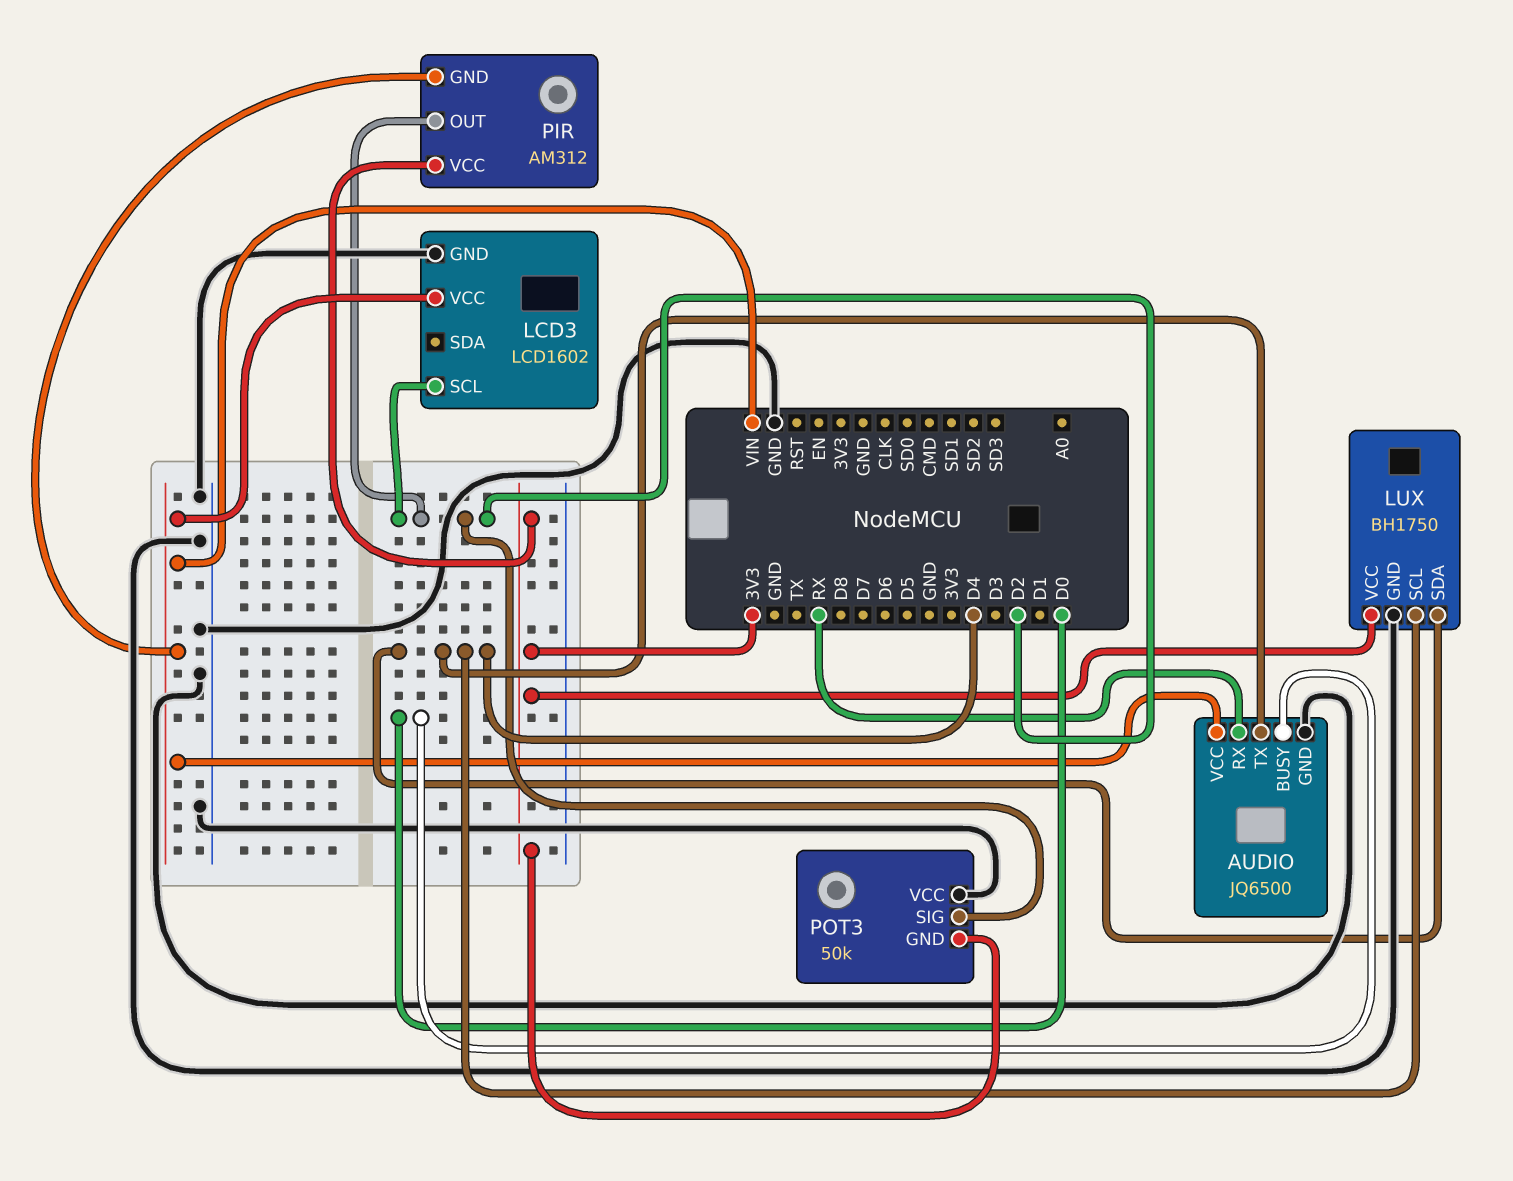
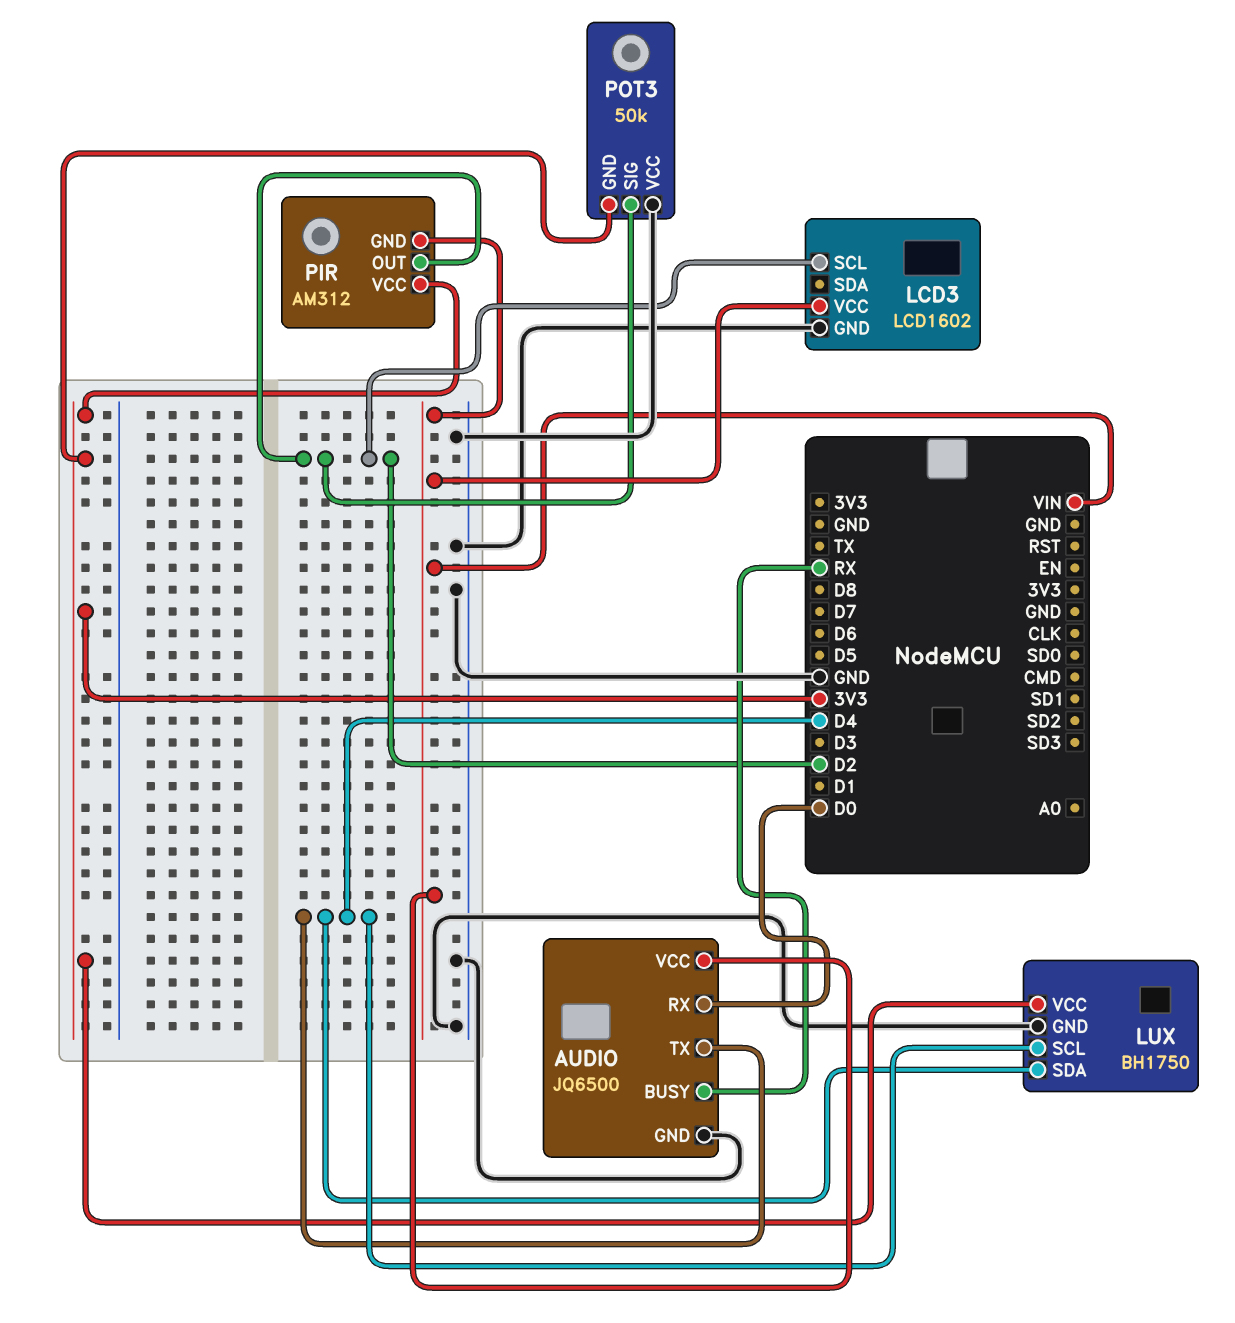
AUDIO pin BUSY: D0 -> RX
AUDIO pin RX: RX -> D0

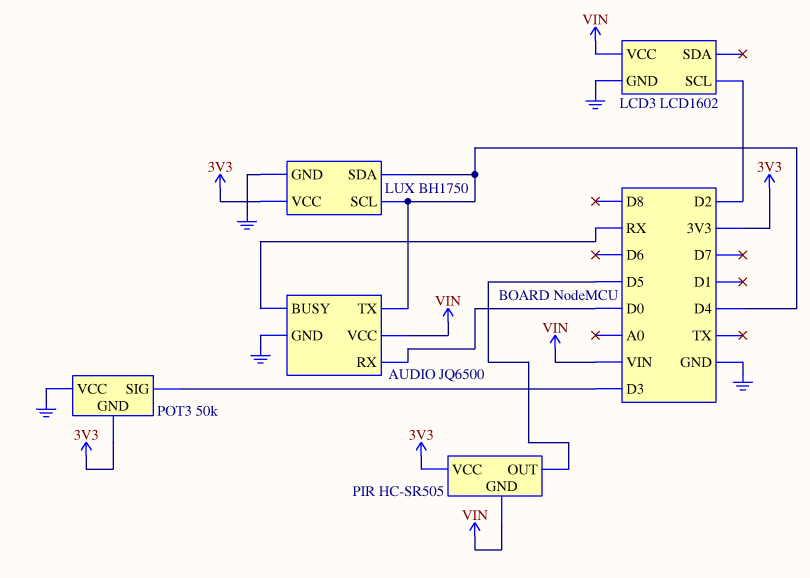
PIR: AM312 -> HC-SR505
PIR pin OUT: D2 -> D5
POT3 pin SIG: D2 -> D3

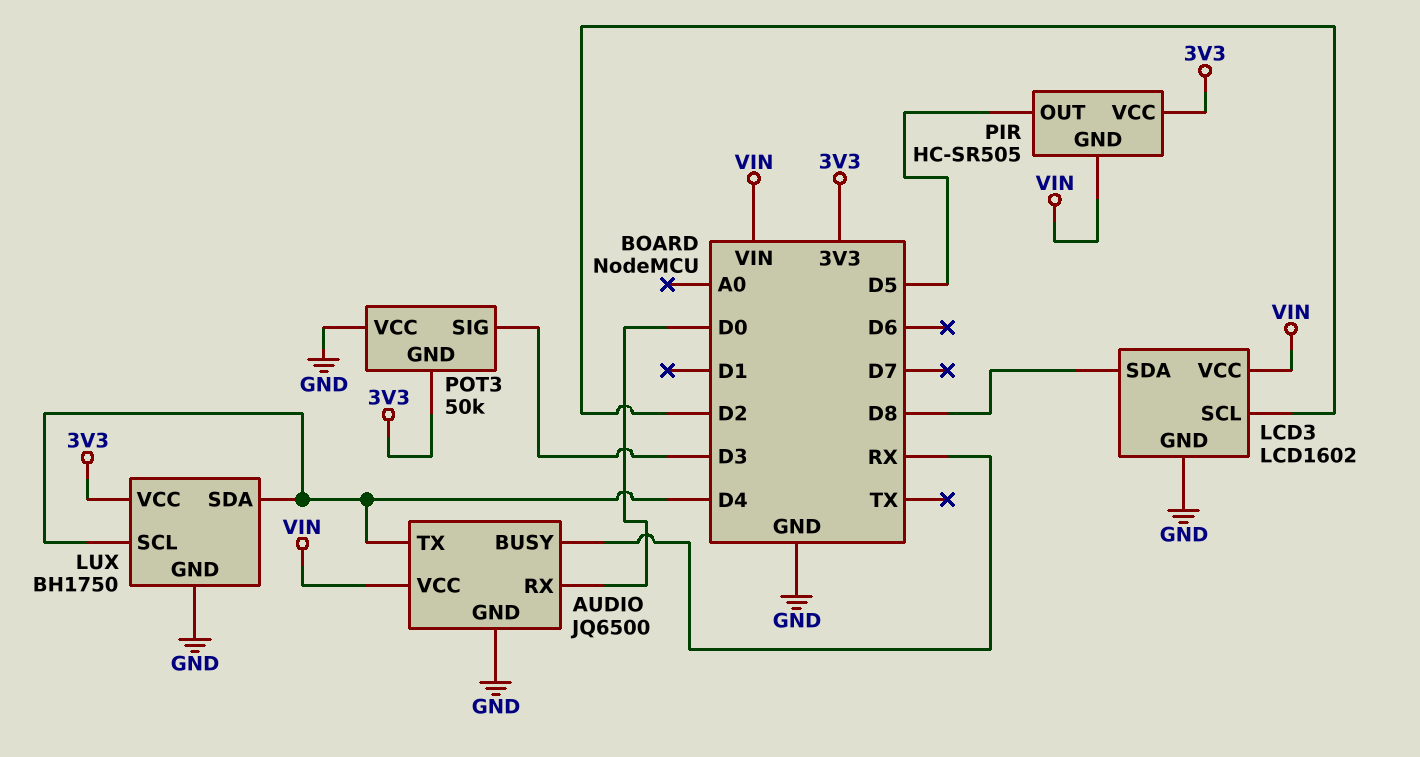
LCD3 pin SDA: none -> D8

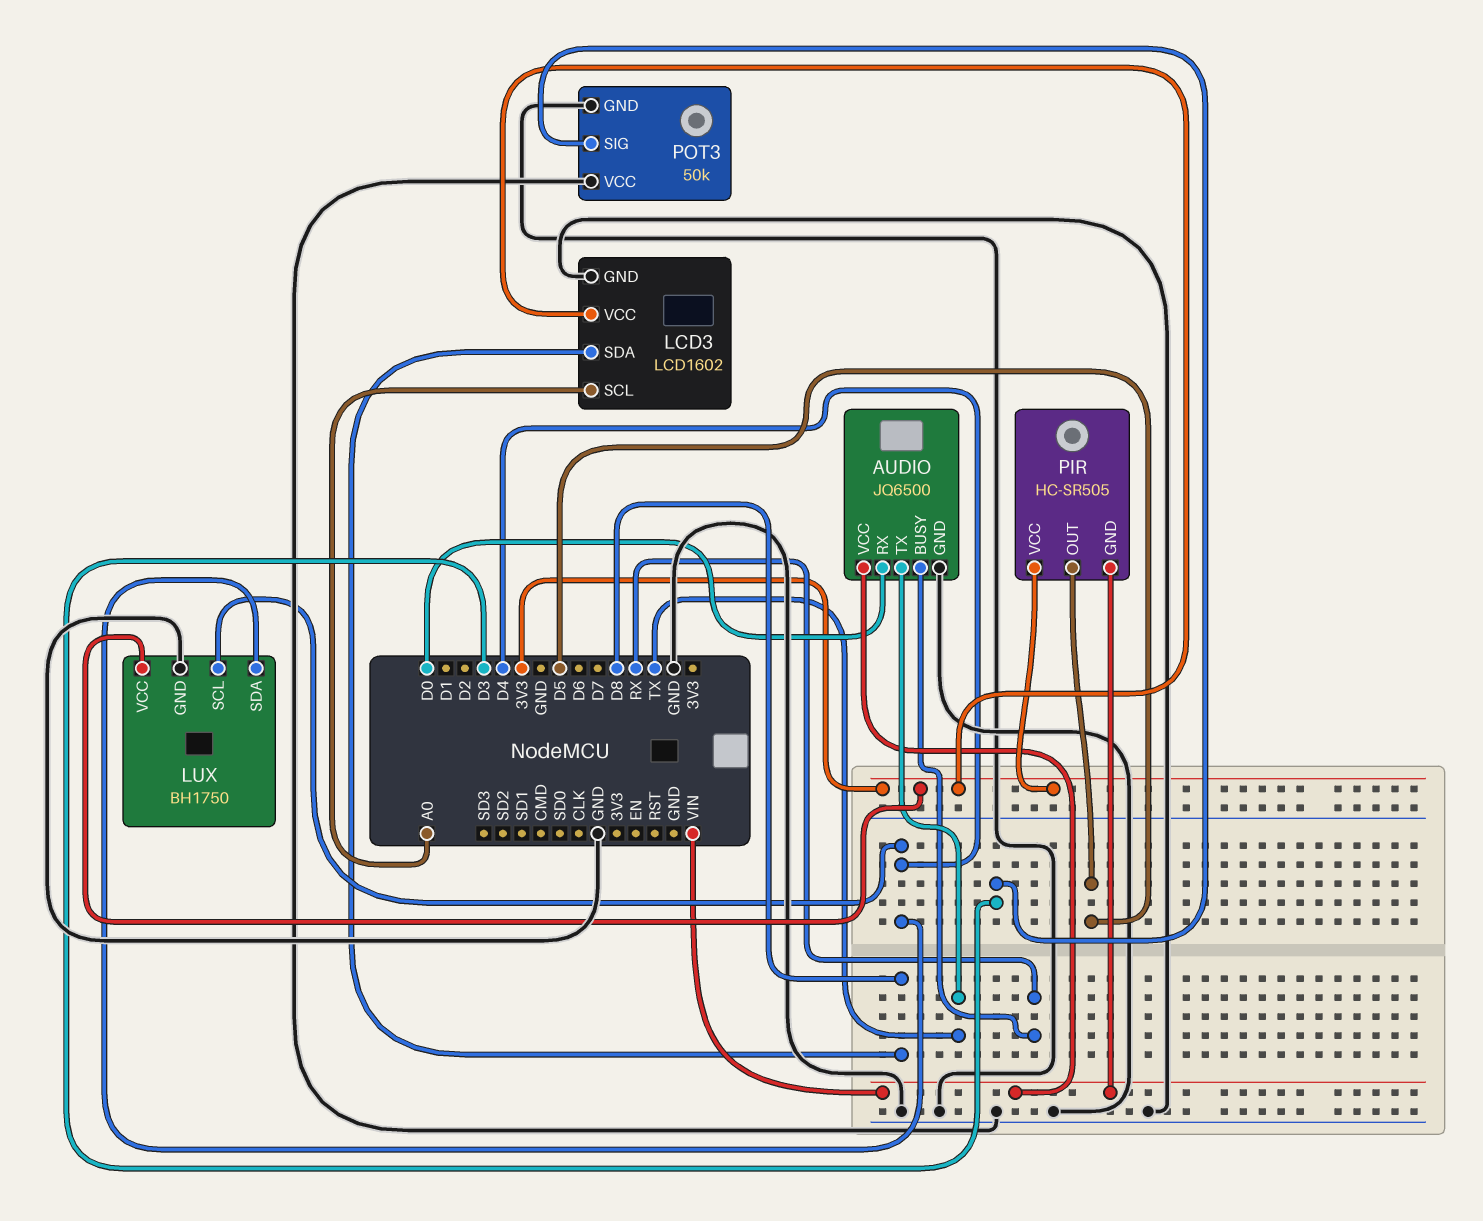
AUDIO pin TX: D4 -> TX
LCD3 pin SCL: D2 -> A0
LCD3 pin VCC: VIN -> 3V3
POT3 pin GND: 3V3 -> GND

